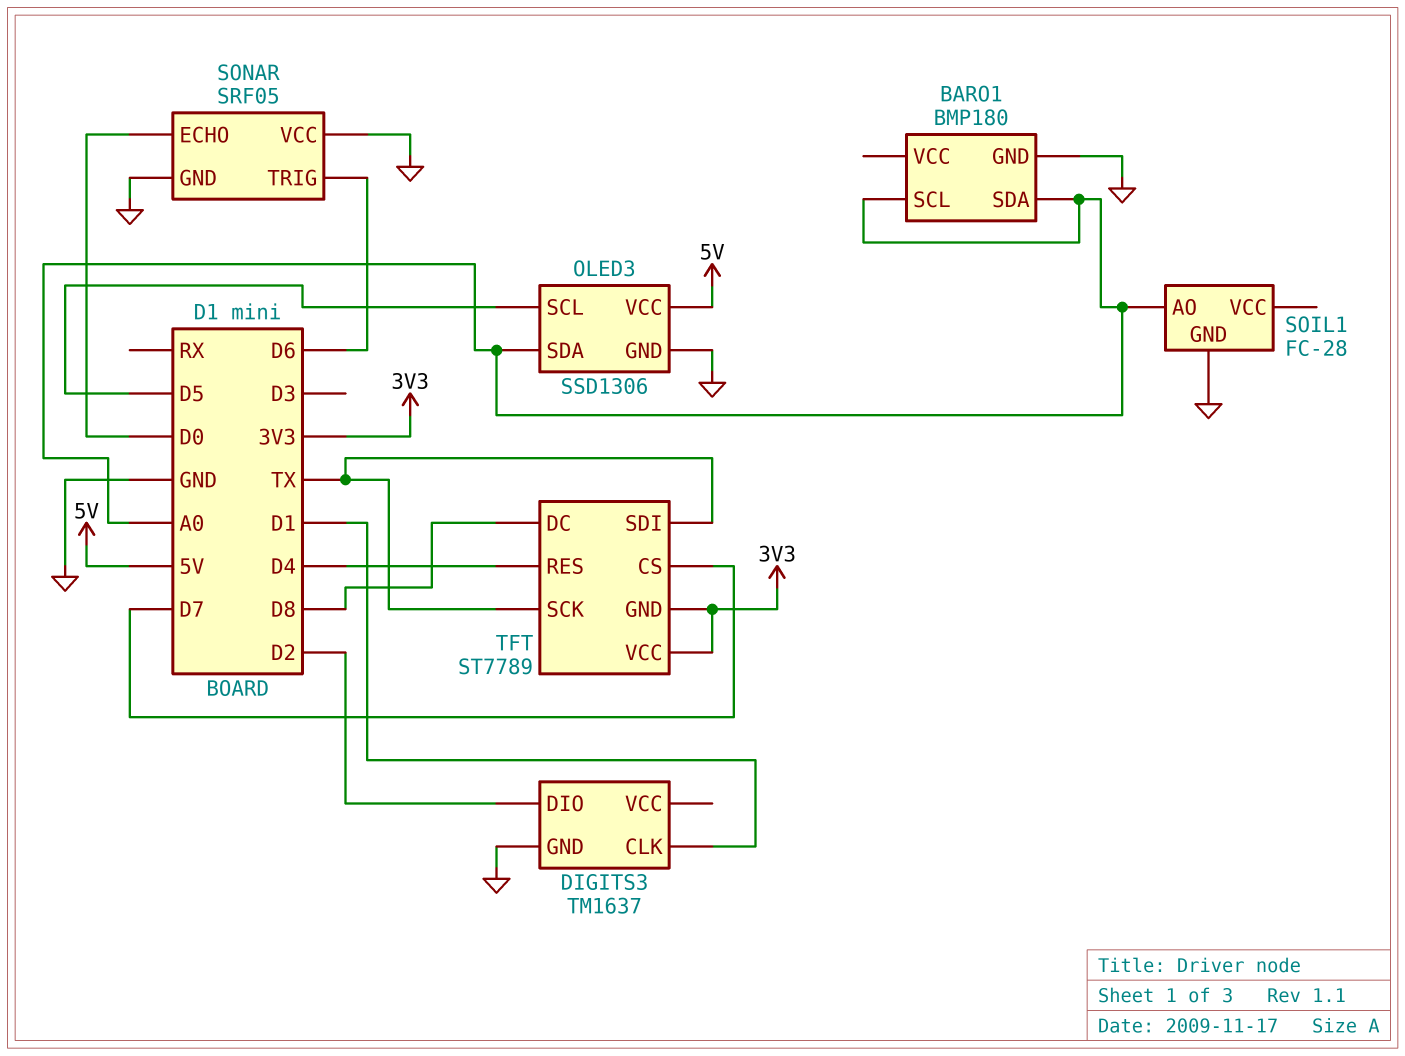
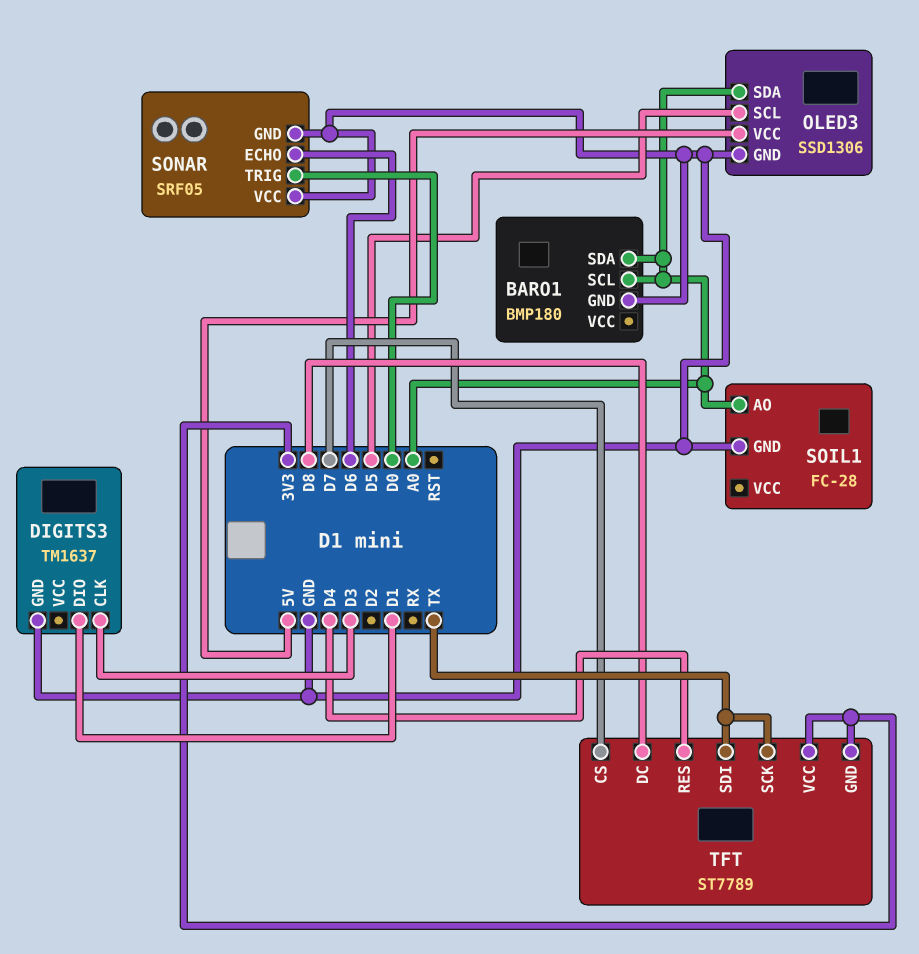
DIGITS3 pin CLK: D1 -> D3
DIGITS3 pin DIO: D2 -> D1
SONAR pin ECHO: D0 -> D6
SONAR pin TRIG: D6 -> D0

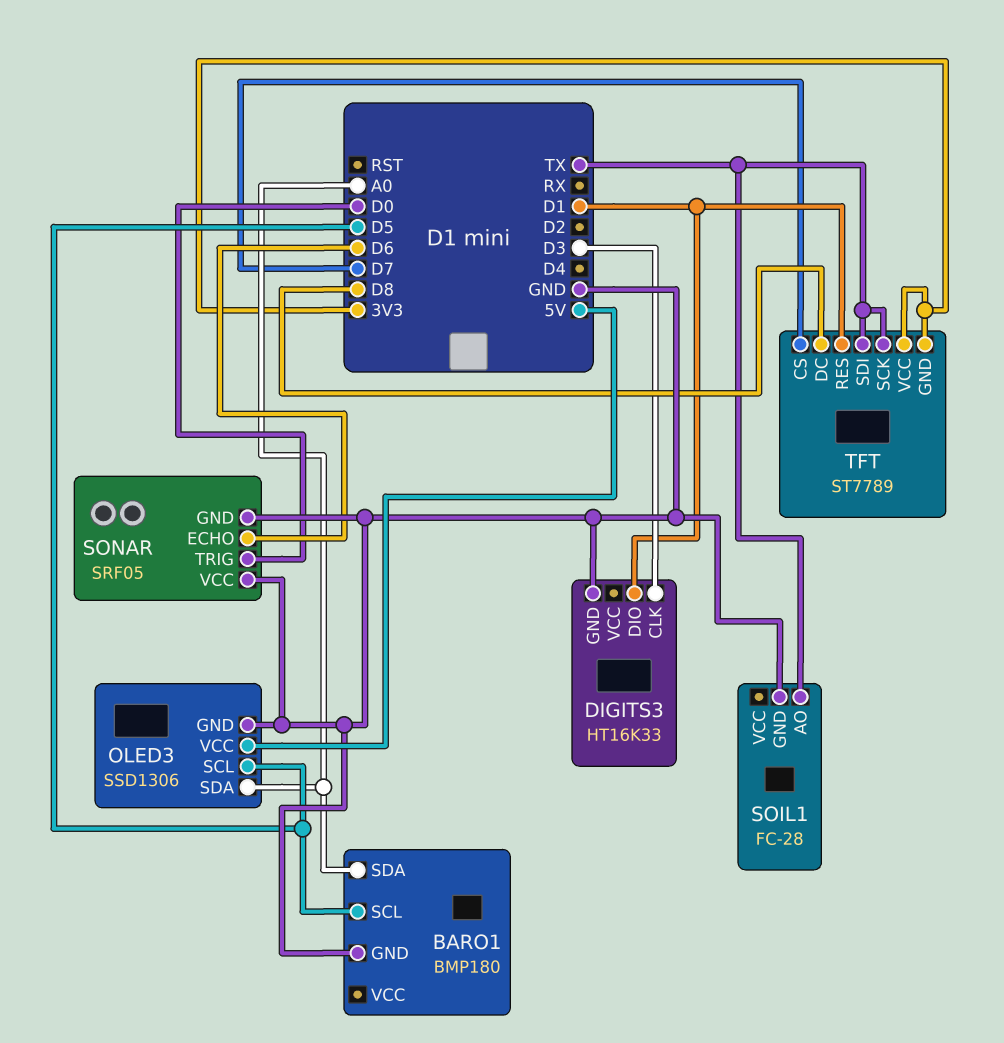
BARO1 pin SCL: A0 -> D5
DIGITS3: TM1637 -> HT16K33
SOIL1 pin AO: A0 -> TX
TFT pin RES: D4 -> D1

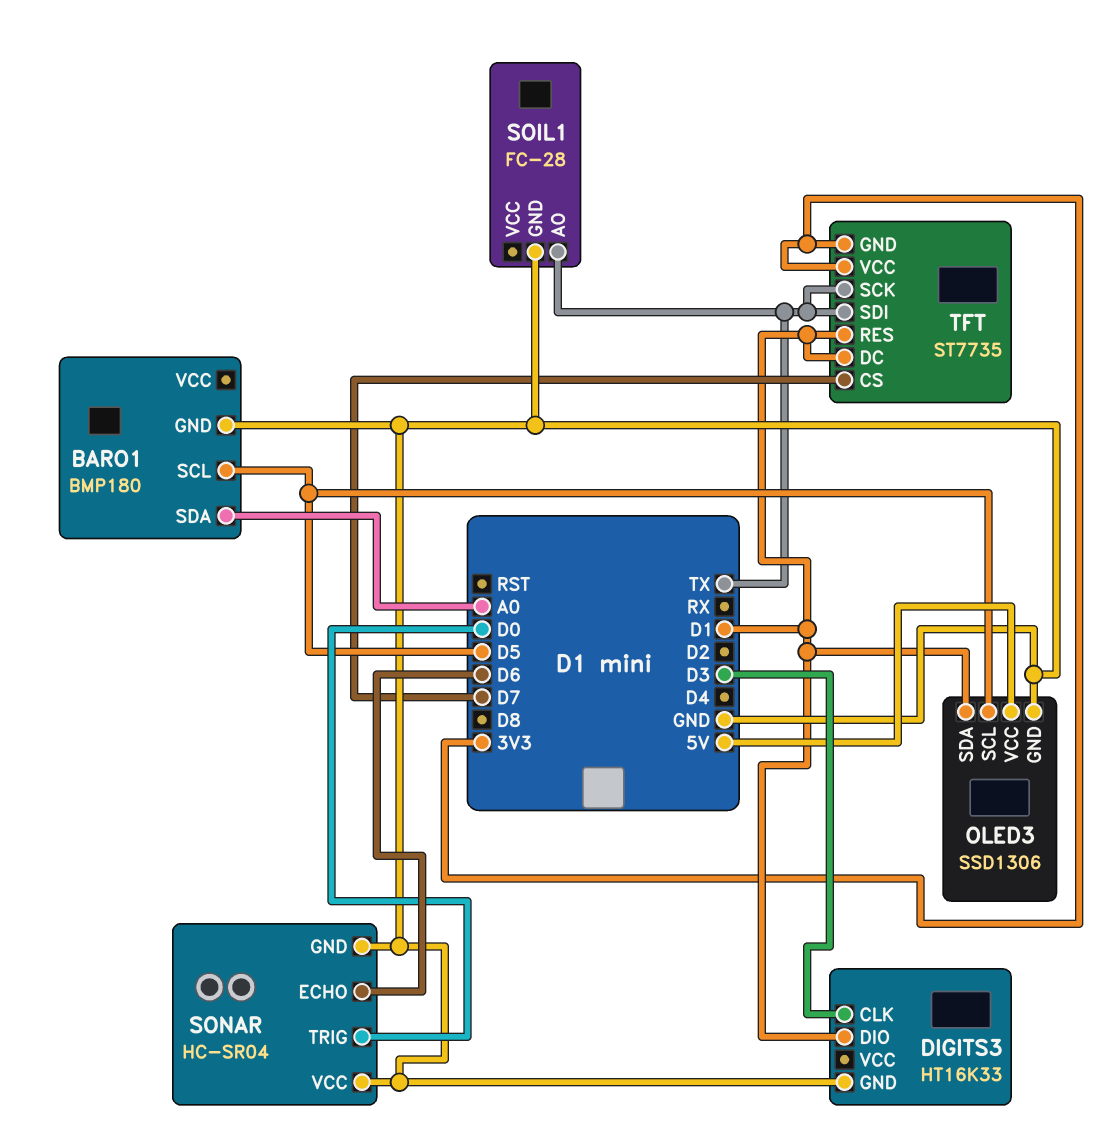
OLED3 pin SDA: A0 -> D1
SONAR: SRF05 -> HC-SR04
TFT: ST7789 -> ST7735
TFT pin DC: D8 -> D1

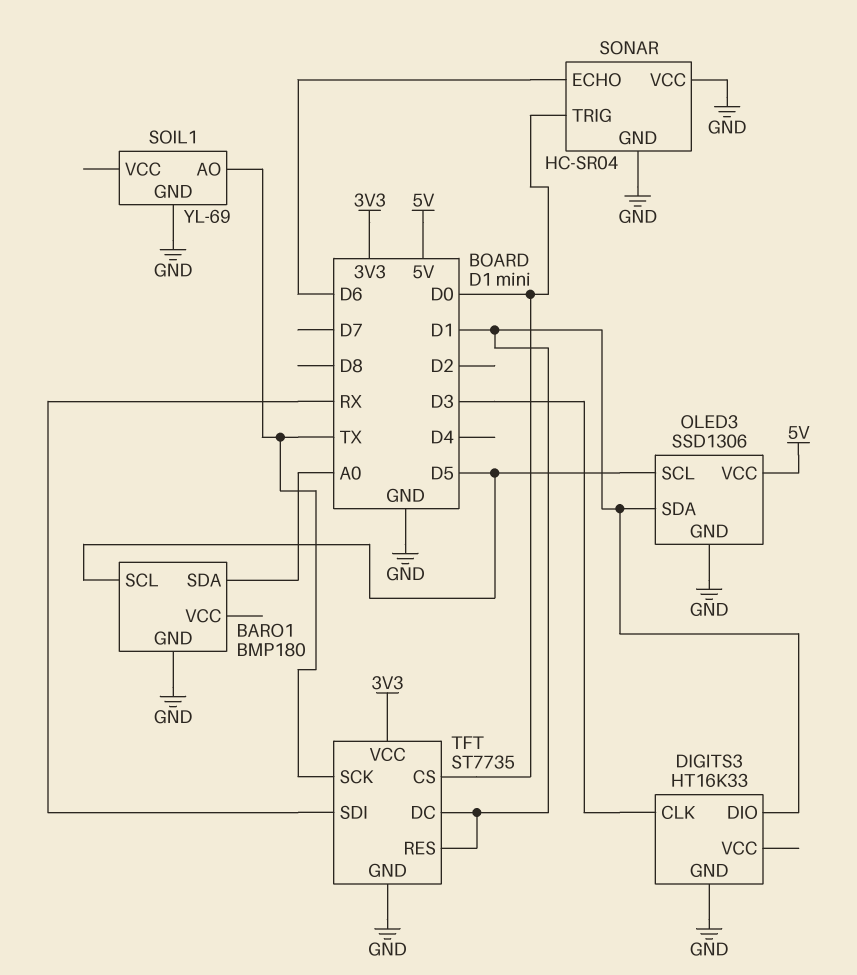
SOIL1: FC-28 -> YL-69
TFT pin CS: D7 -> D0
TFT pin GND: 3V3 -> GND
TFT pin SDI: TX -> RX

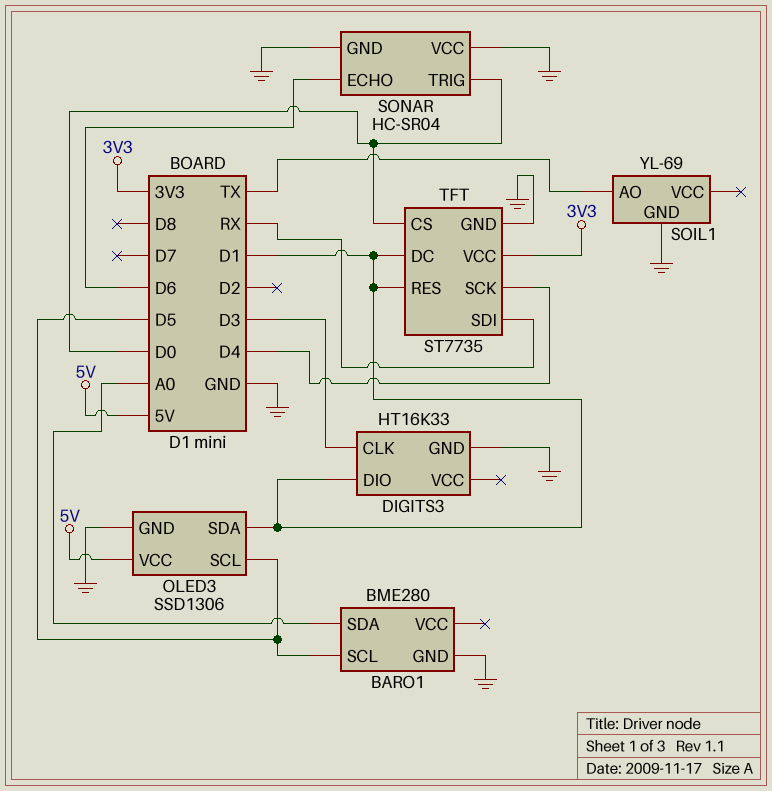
BARO1: BMP180 -> BME280
TFT pin SCK: TX -> D4

